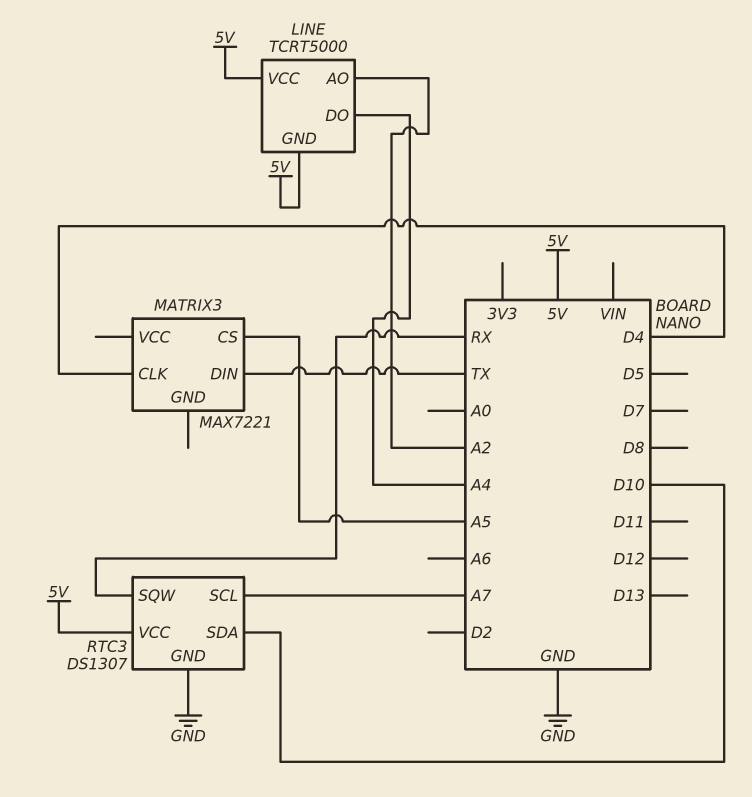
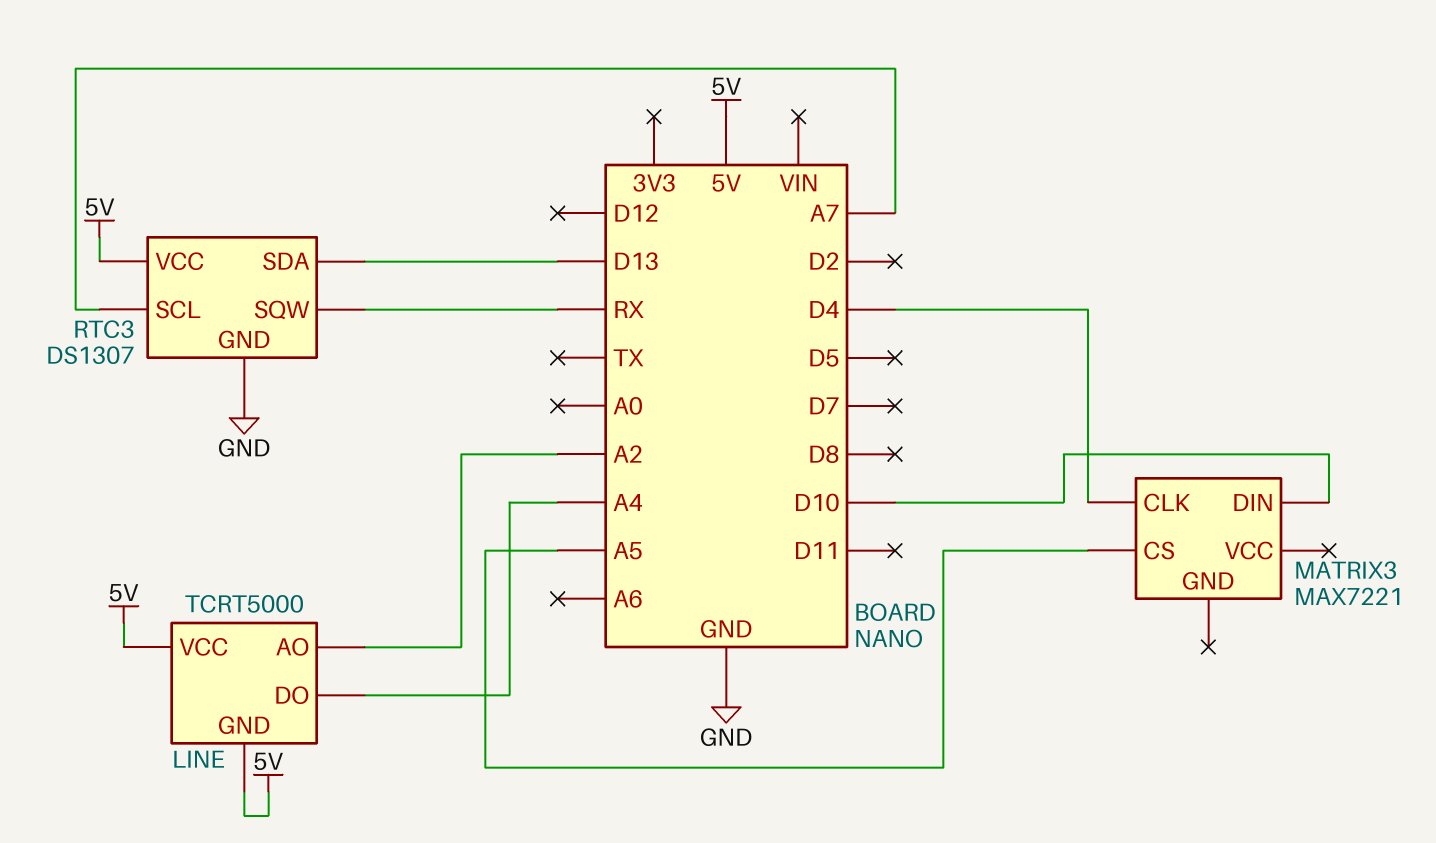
MATRIX3 pin DIN: TX -> D10
RTC3 pin SDA: D10 -> D13

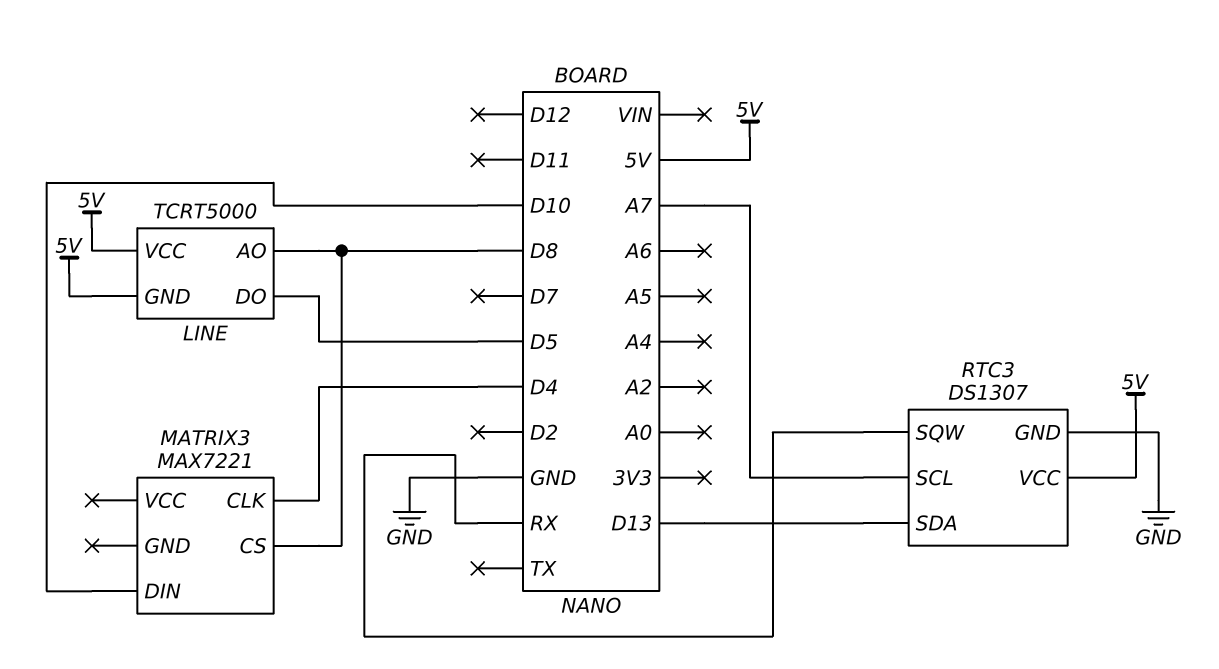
LINE pin AO: A2 -> D8
LINE pin DO: A4 -> D5
MATRIX3 pin CS: A5 -> D8

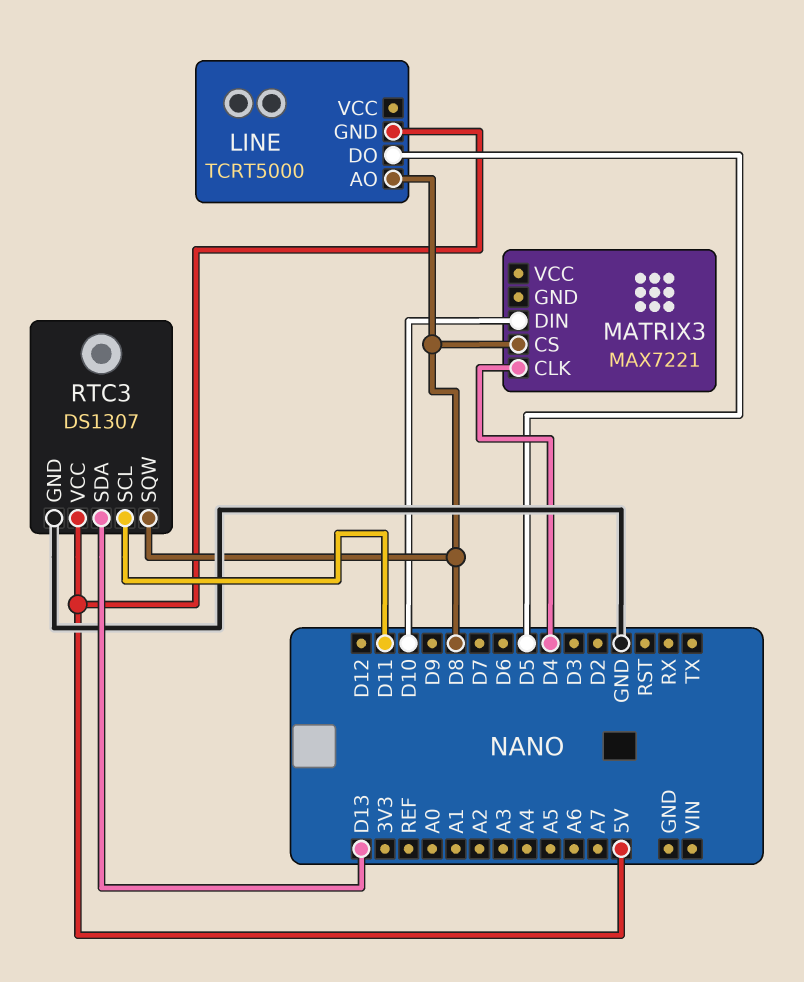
LINE pin VCC: 5V -> none
RTC3 pin SCL: A7 -> D11
RTC3 pin SQW: RX -> D8

